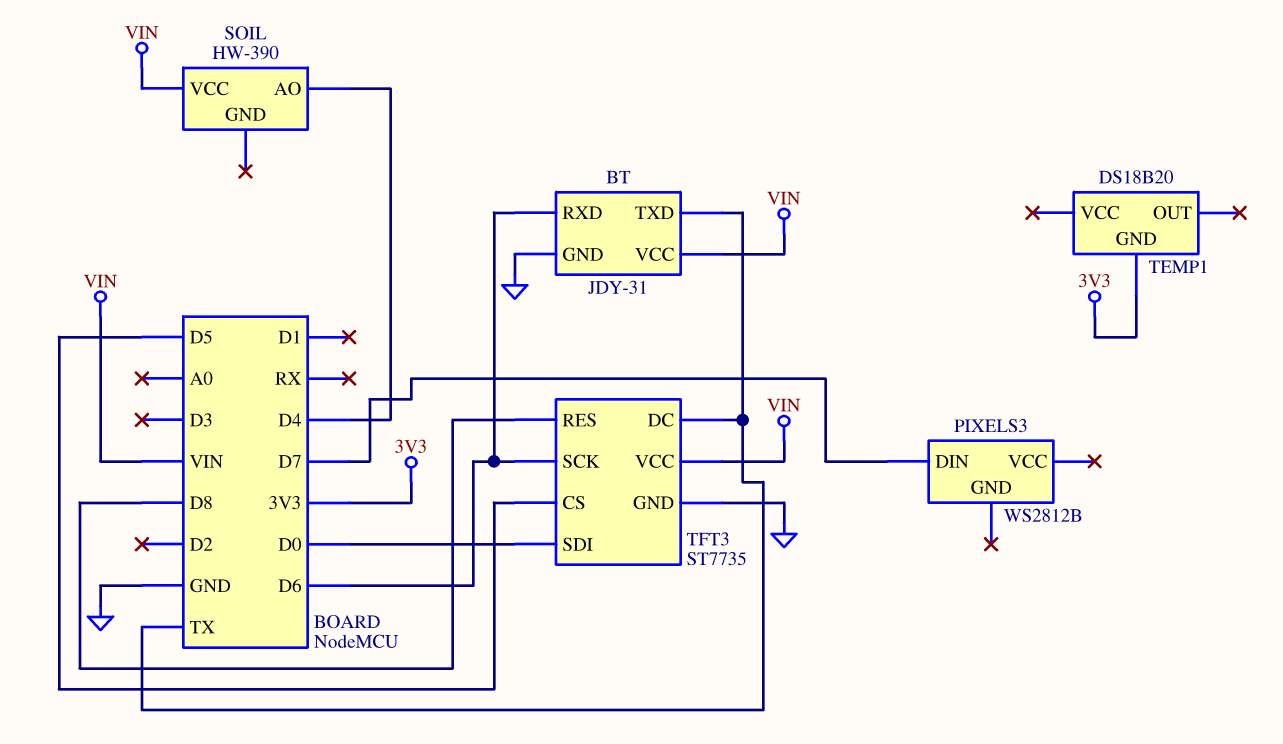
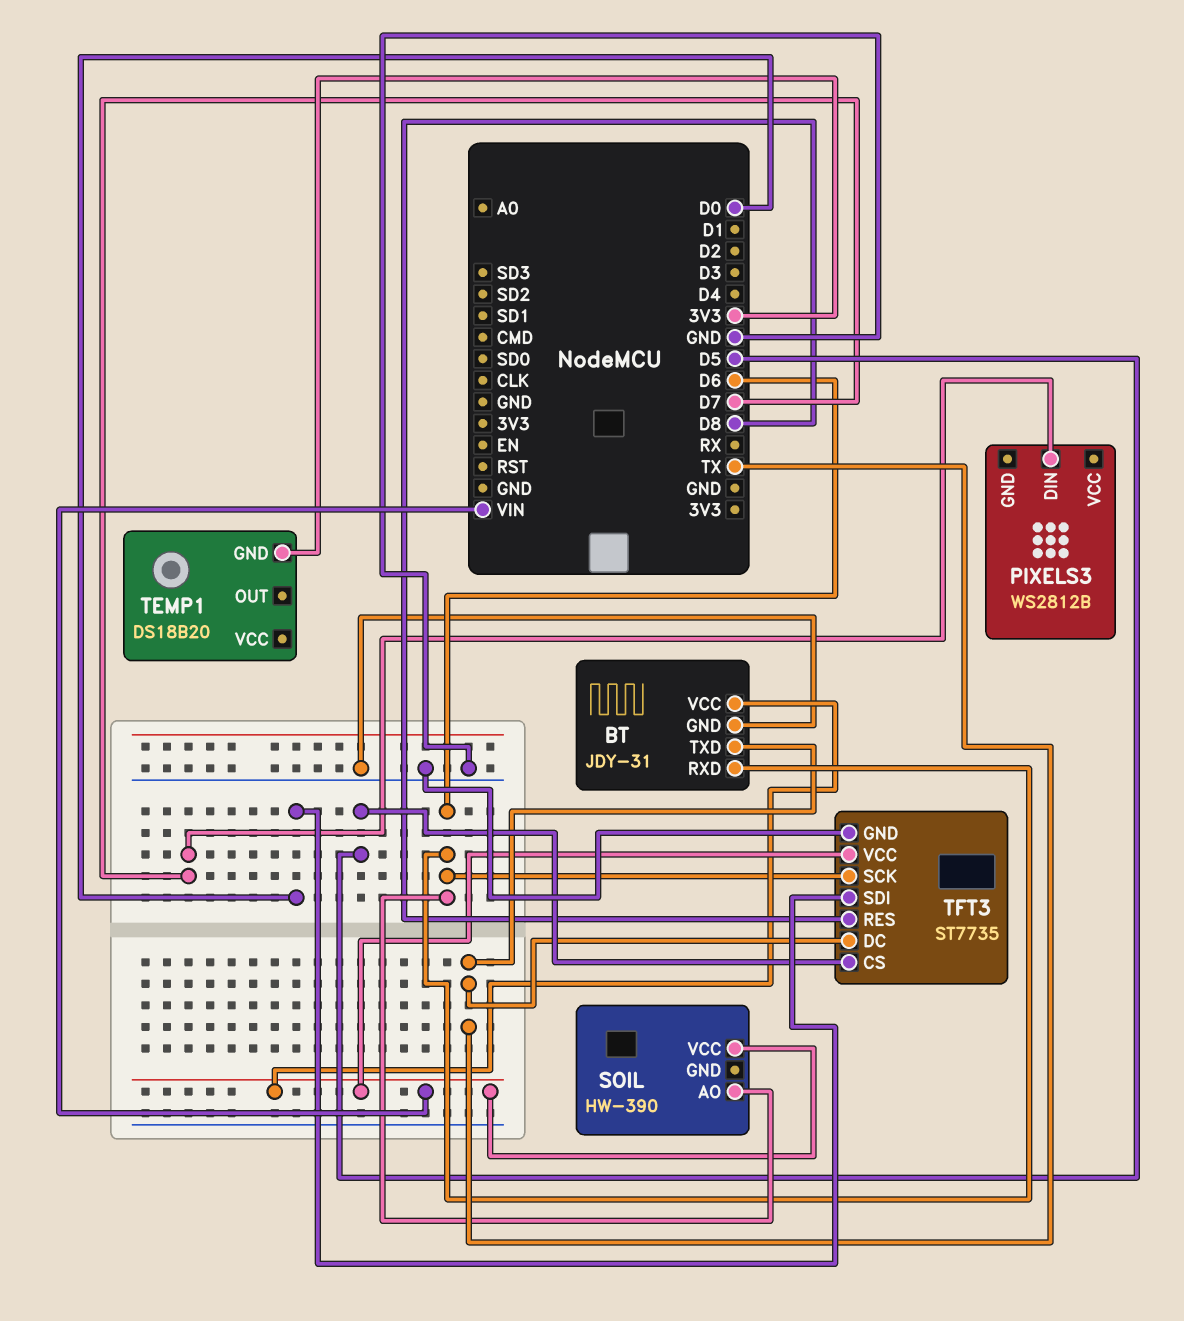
SOIL pin AO: D4 -> D6

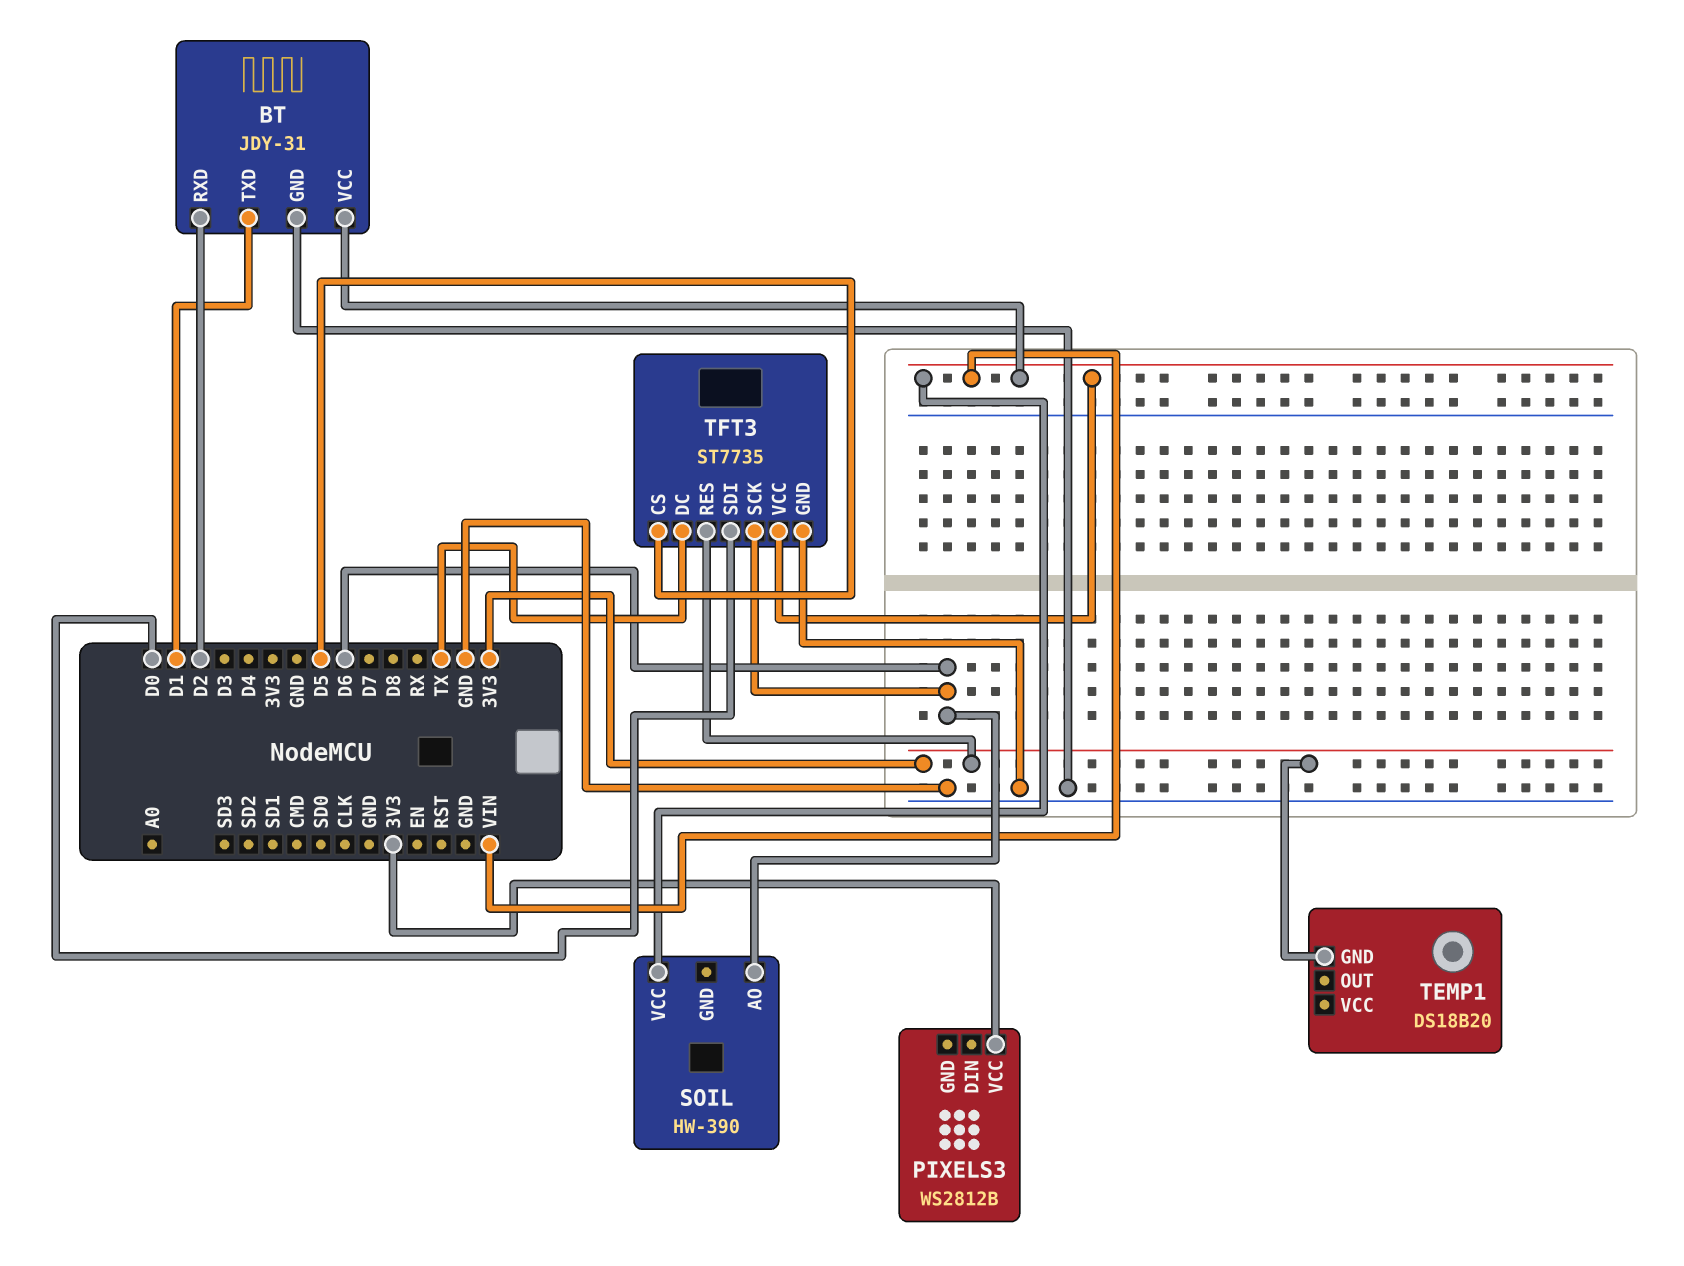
BT pin RXD: D6 -> D2
BT pin TXD: TX -> D1
PIXELS3 pin DIN: D7 -> none
PIXELS3 pin VCC: none -> 3V3
TFT3 pin RES: D8 -> 3V3

